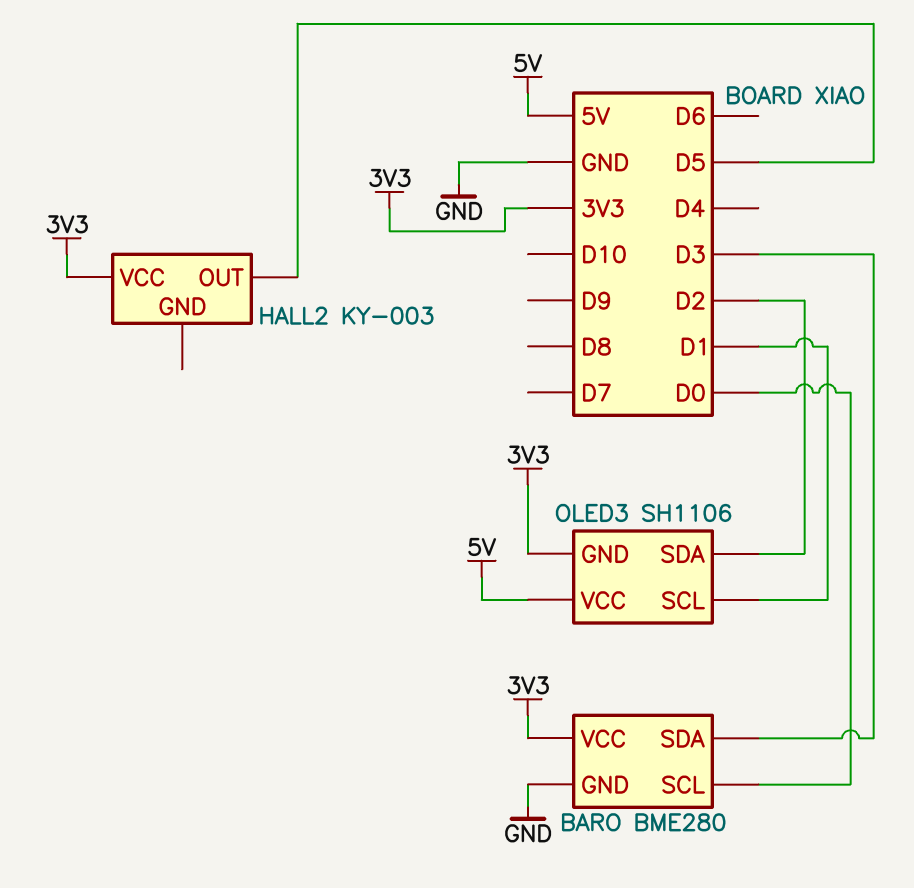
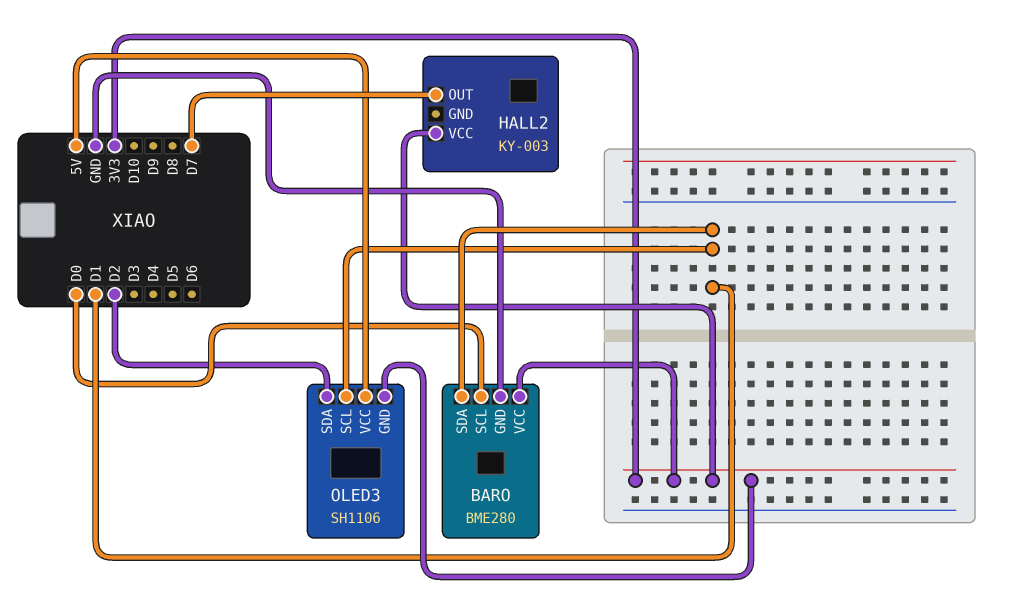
BARO pin SDA: D3 -> D1
HALL2 pin OUT: D5 -> D7

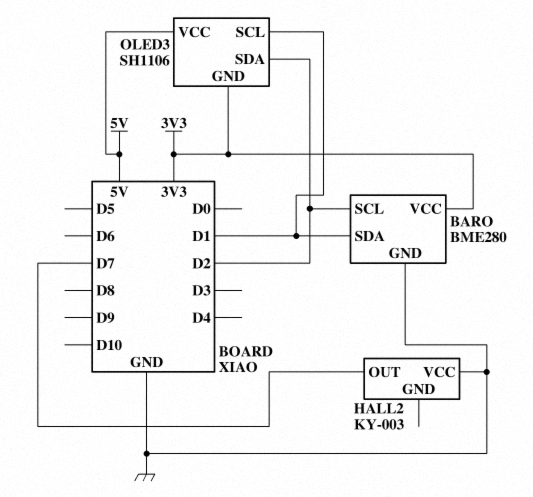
BARO pin SCL: D0 -> D2
HALL2 pin VCC: 3V3 -> GND

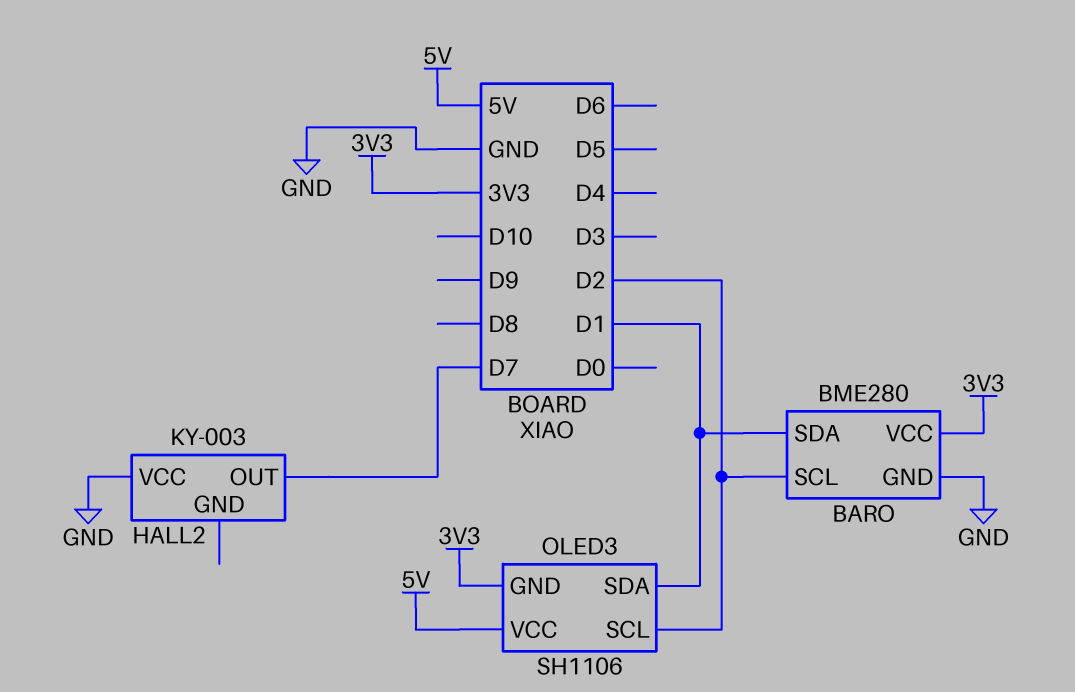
OLED3 pin SCL: D1 -> D2
OLED3 pin SDA: D2 -> D1

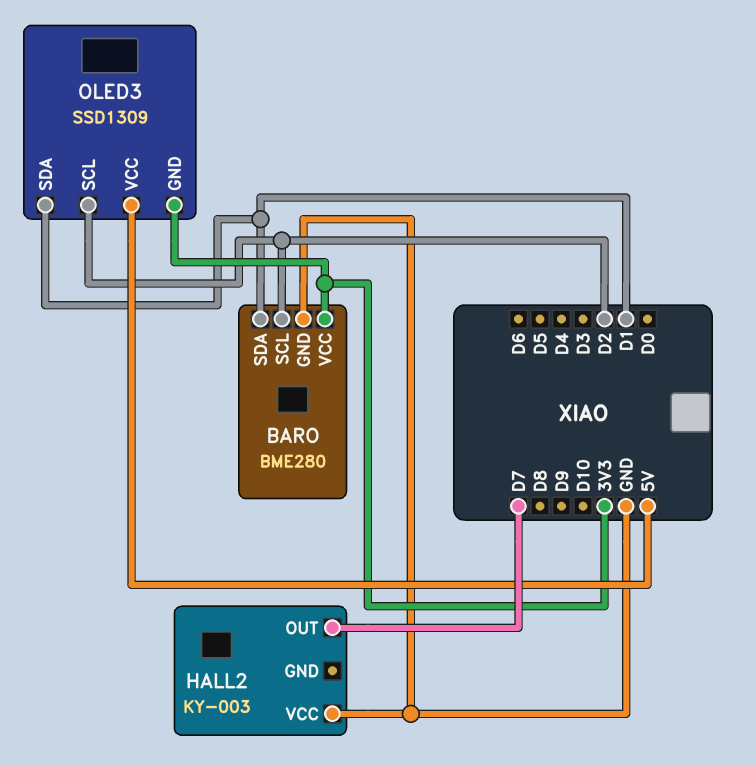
OLED3: SH1106 -> SSD1309

